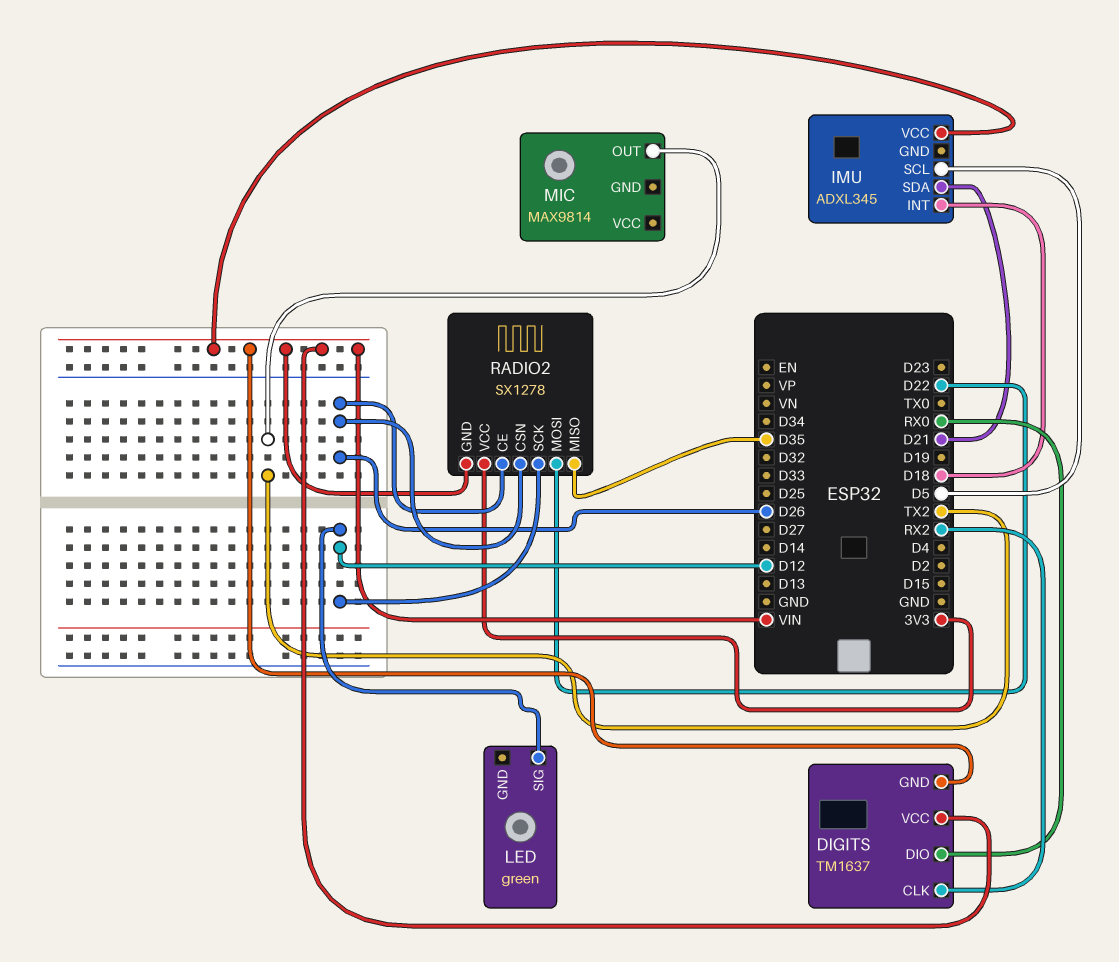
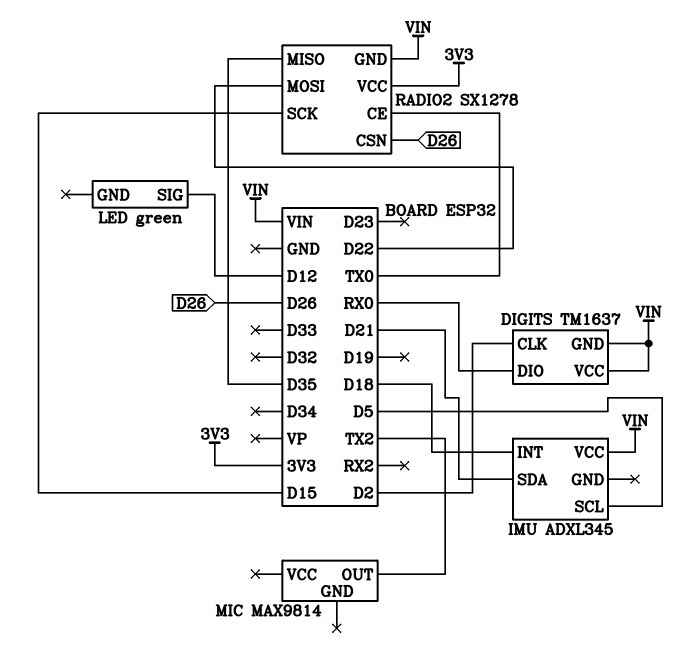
DIGITS pin CLK: RX2 -> D2
RADIO2 pin CE: D26 -> TX0
RADIO2 pin SCK: D12 -> D15

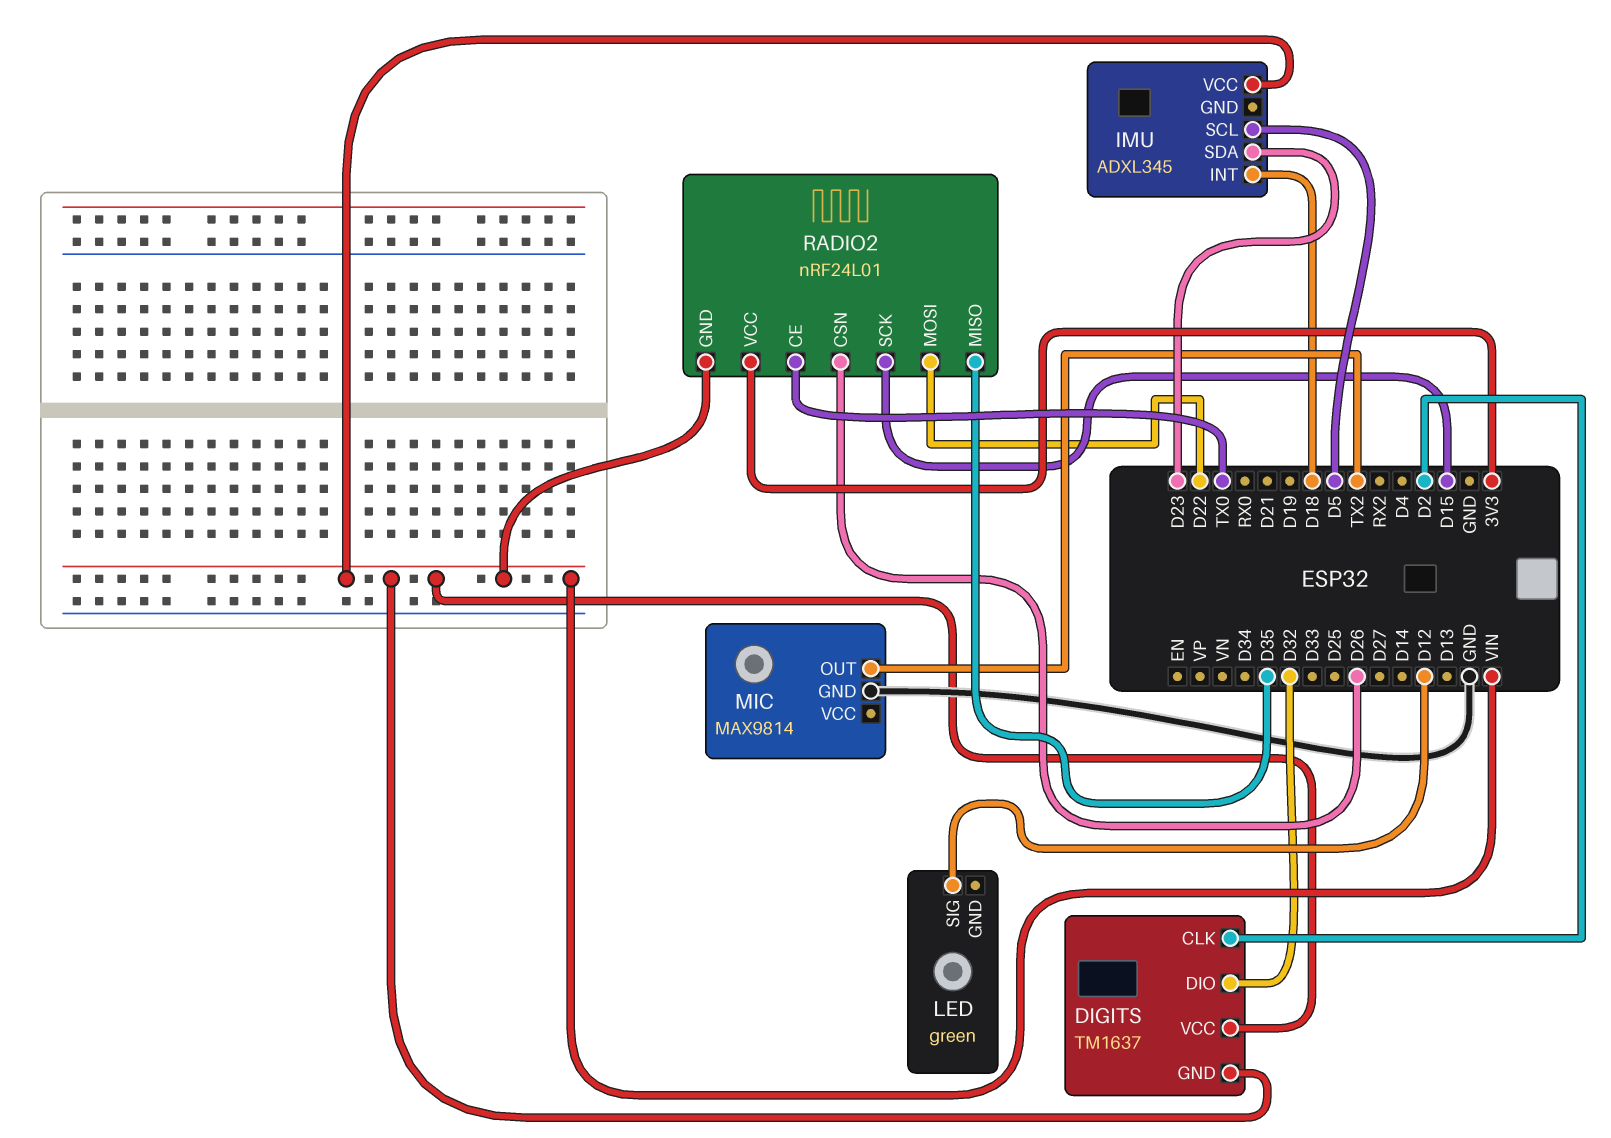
DIGITS pin DIO: RX0 -> D32
IMU pin SDA: D21 -> D23
MIC pin GND: none -> GND
RADIO2: SX1278 -> nRF24L01

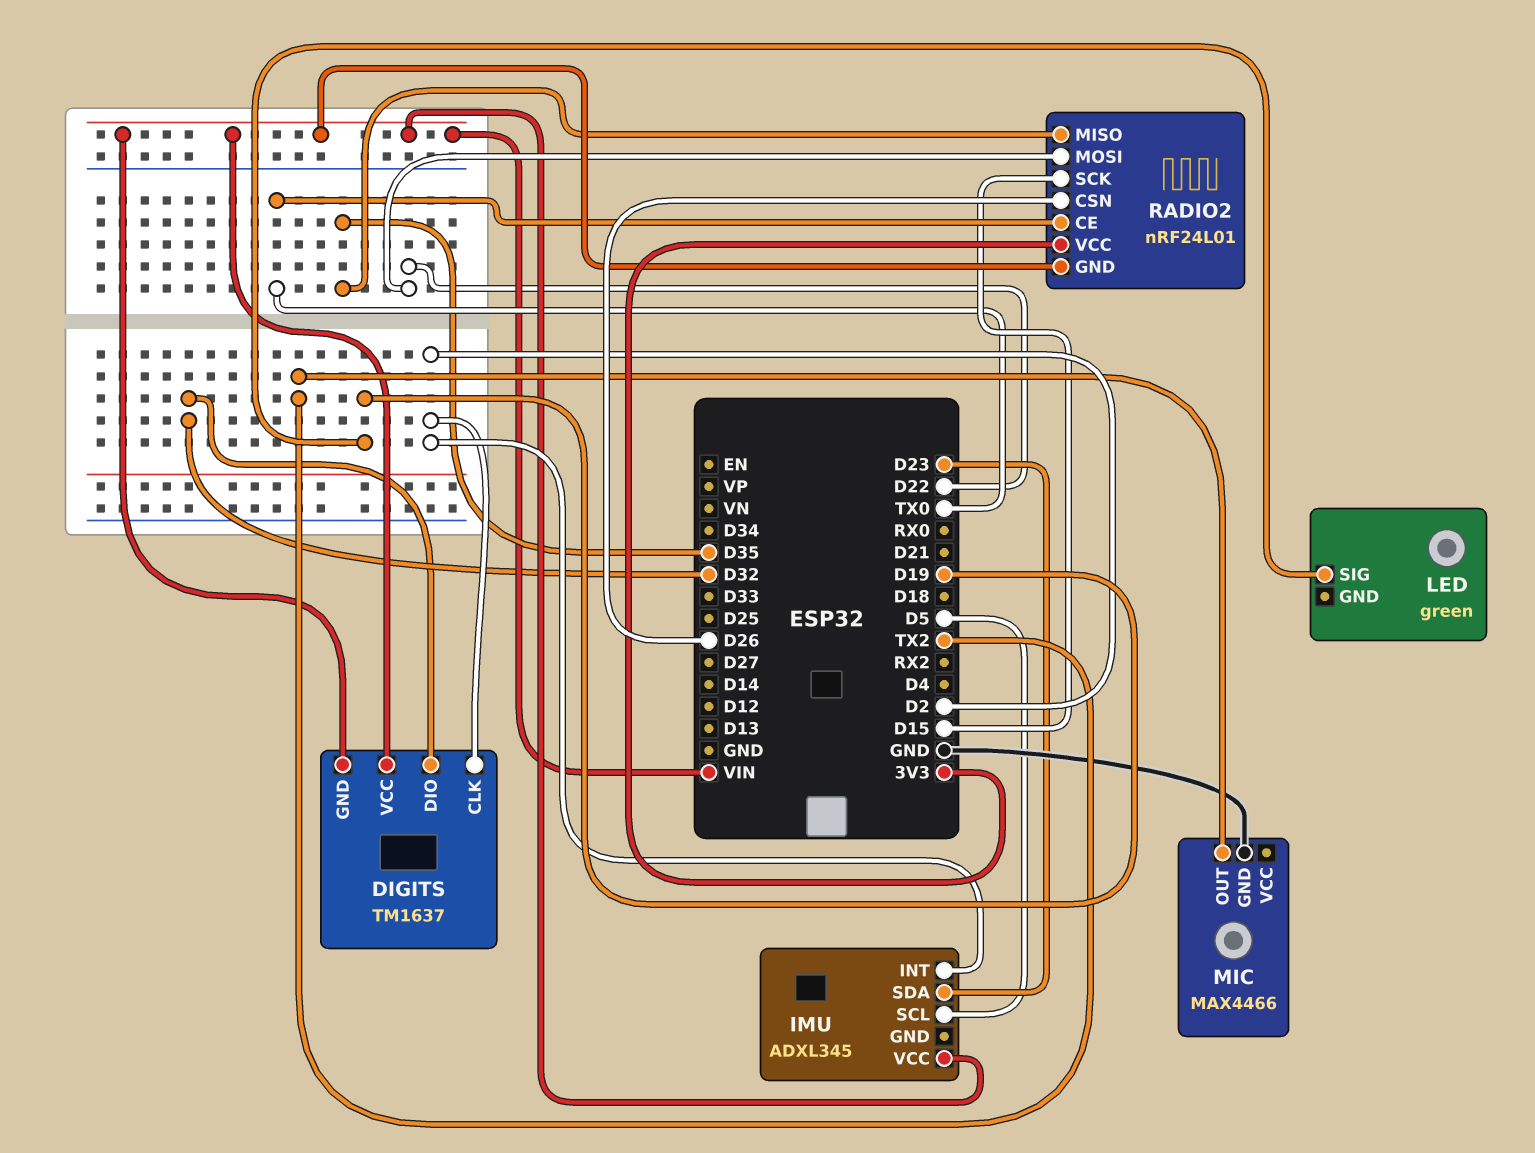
IMU pin INT: D18 -> D2
LED pin SIG: D12 -> D19
MIC: MAX9814 -> MAX4466

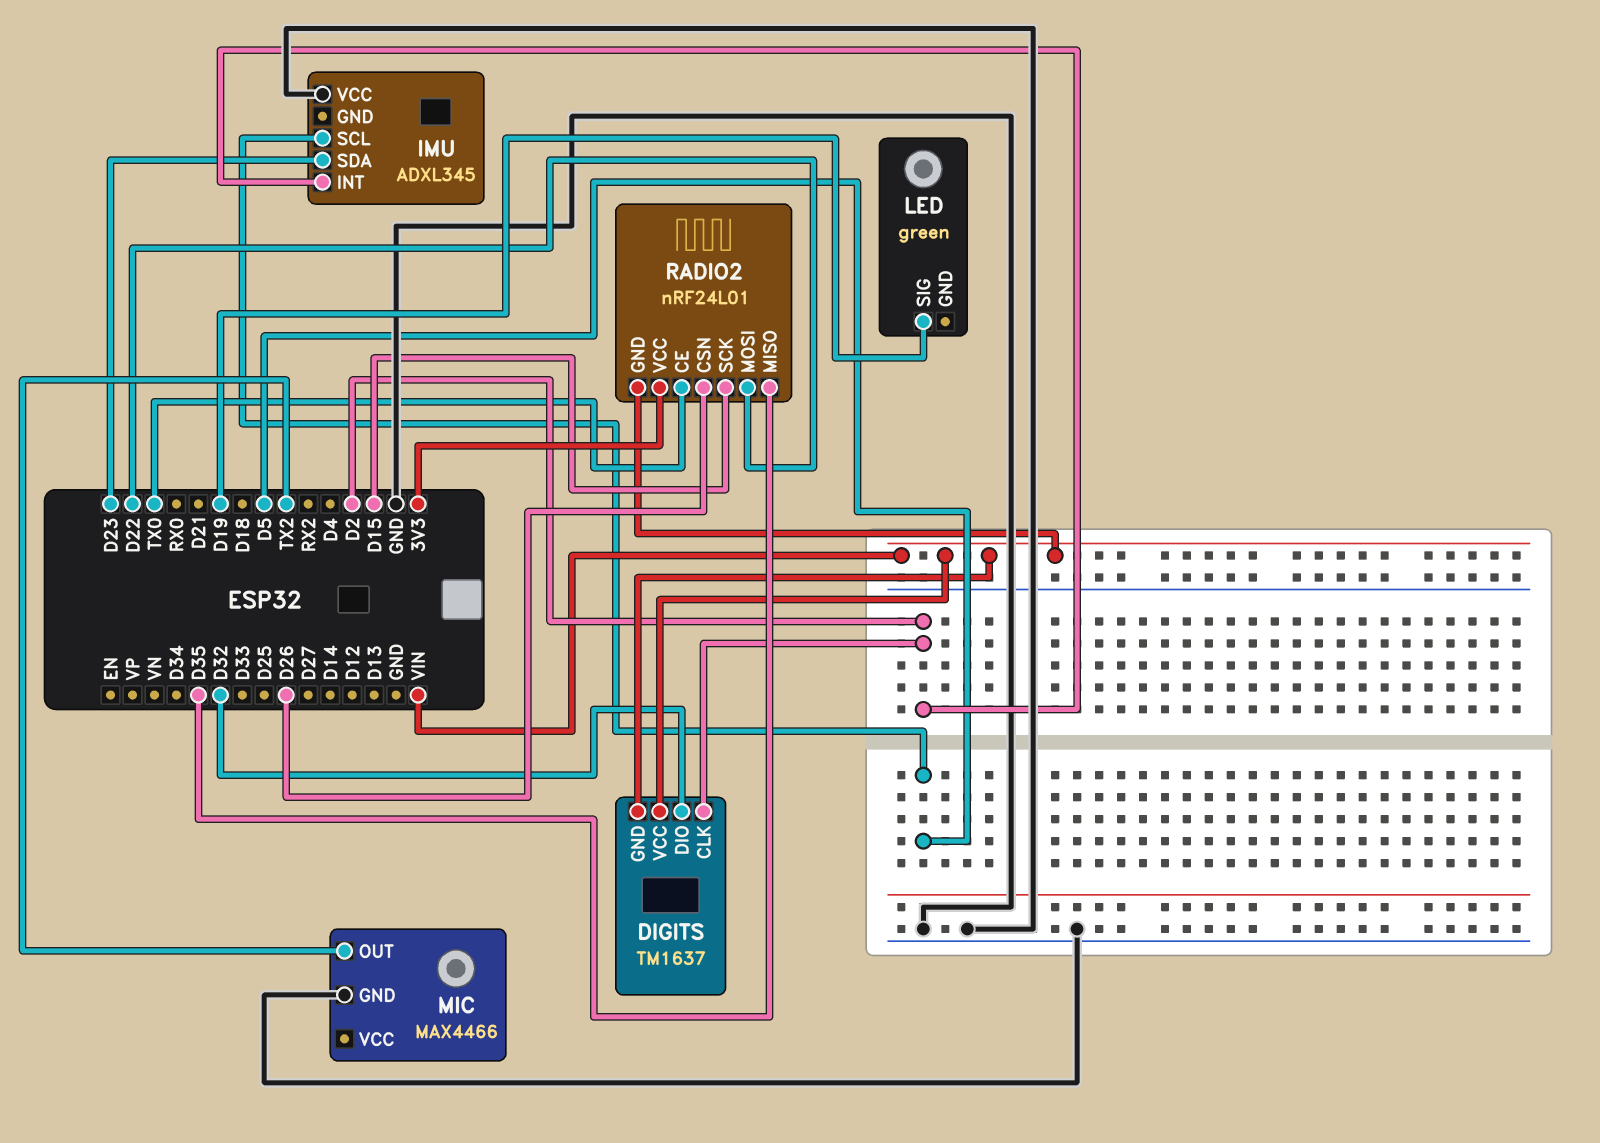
IMU pin VCC: VIN -> GND

